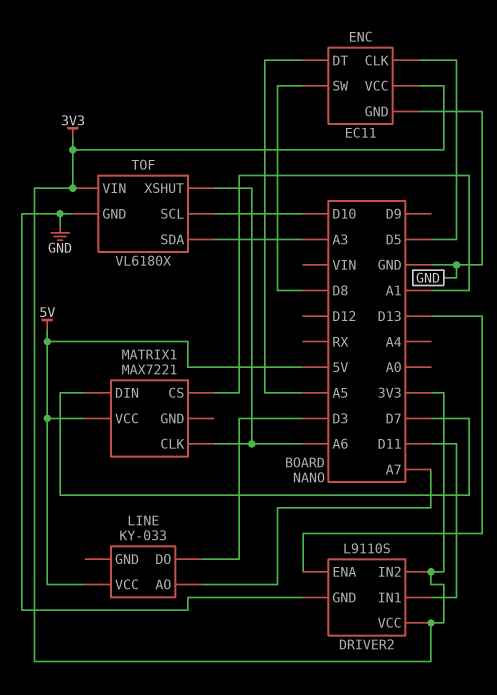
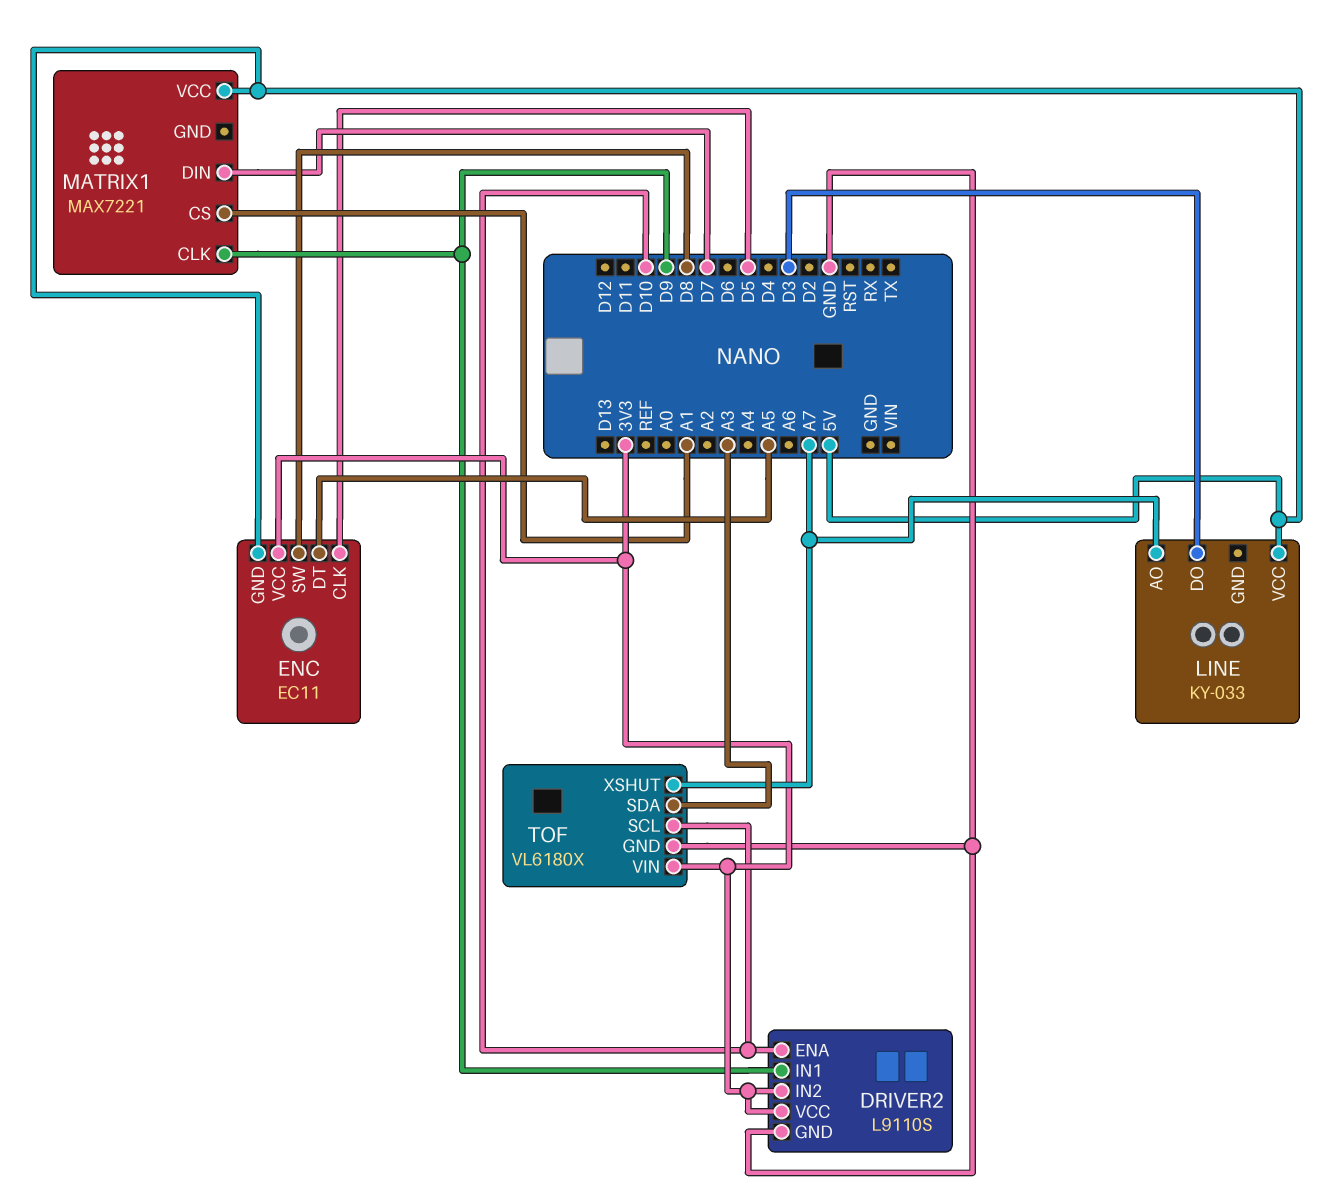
DRIVER2 pin ENA: D13 -> D10
DRIVER2 pin IN1: D11 -> D9
ENC pin GND: GND -> 5V
MATRIX1 pin CLK: A6 -> D9
TOF pin XSHUT: A6 -> A7

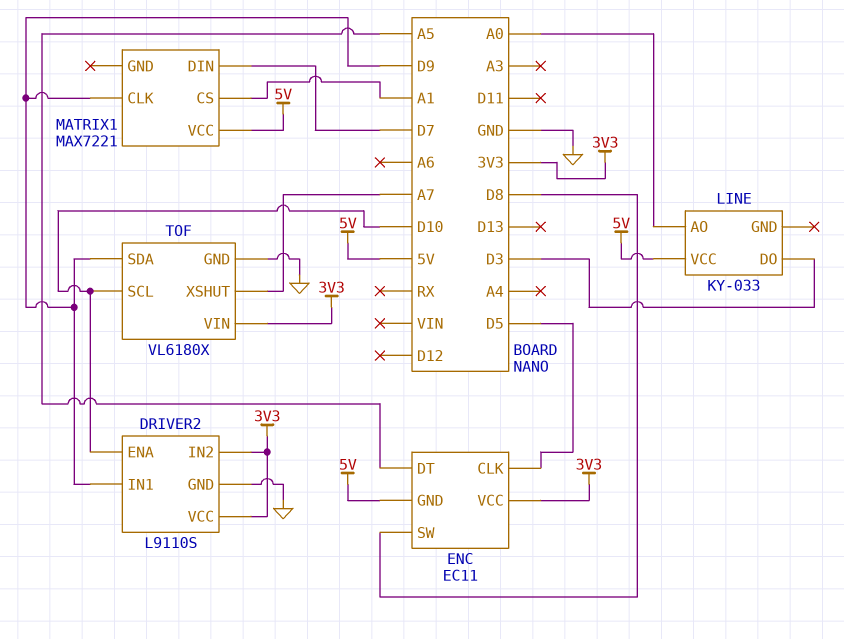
LINE pin AO: A7 -> A0
TOF pin SDA: A3 -> D9

